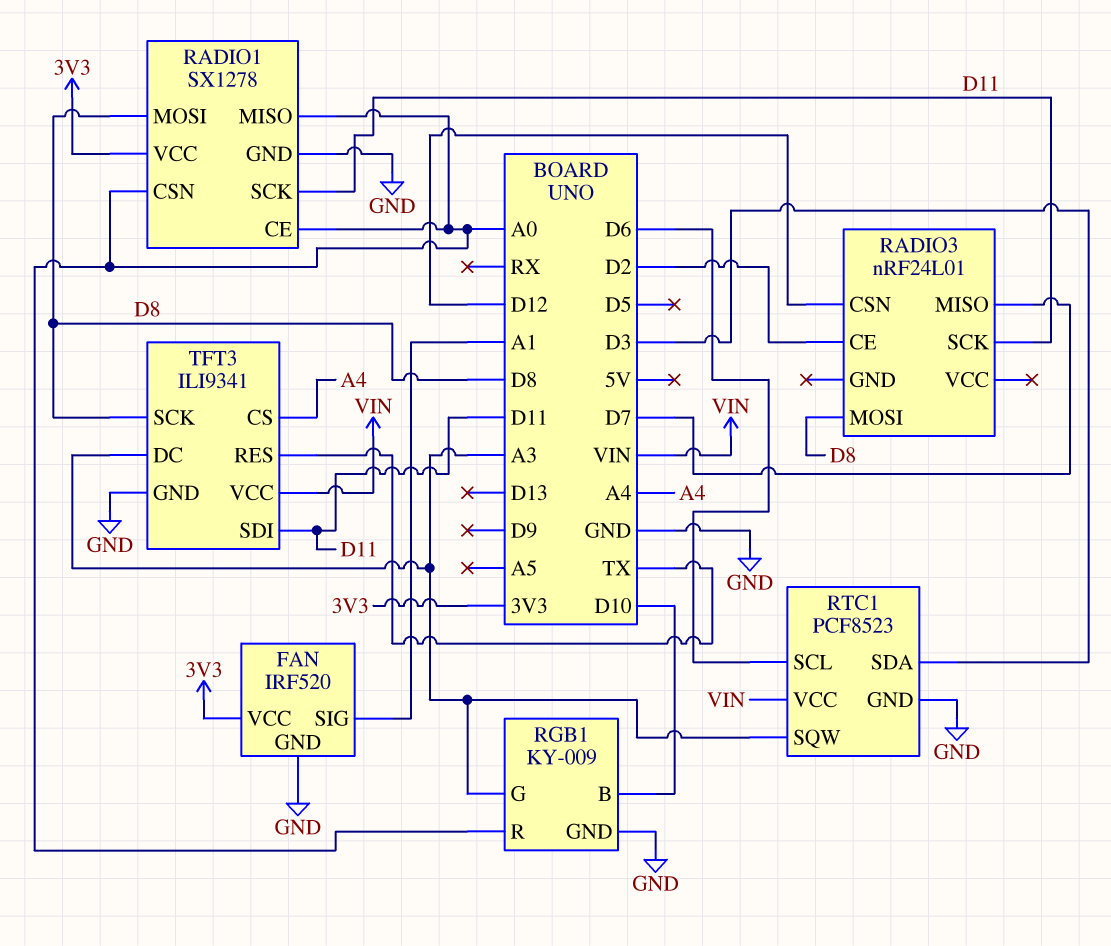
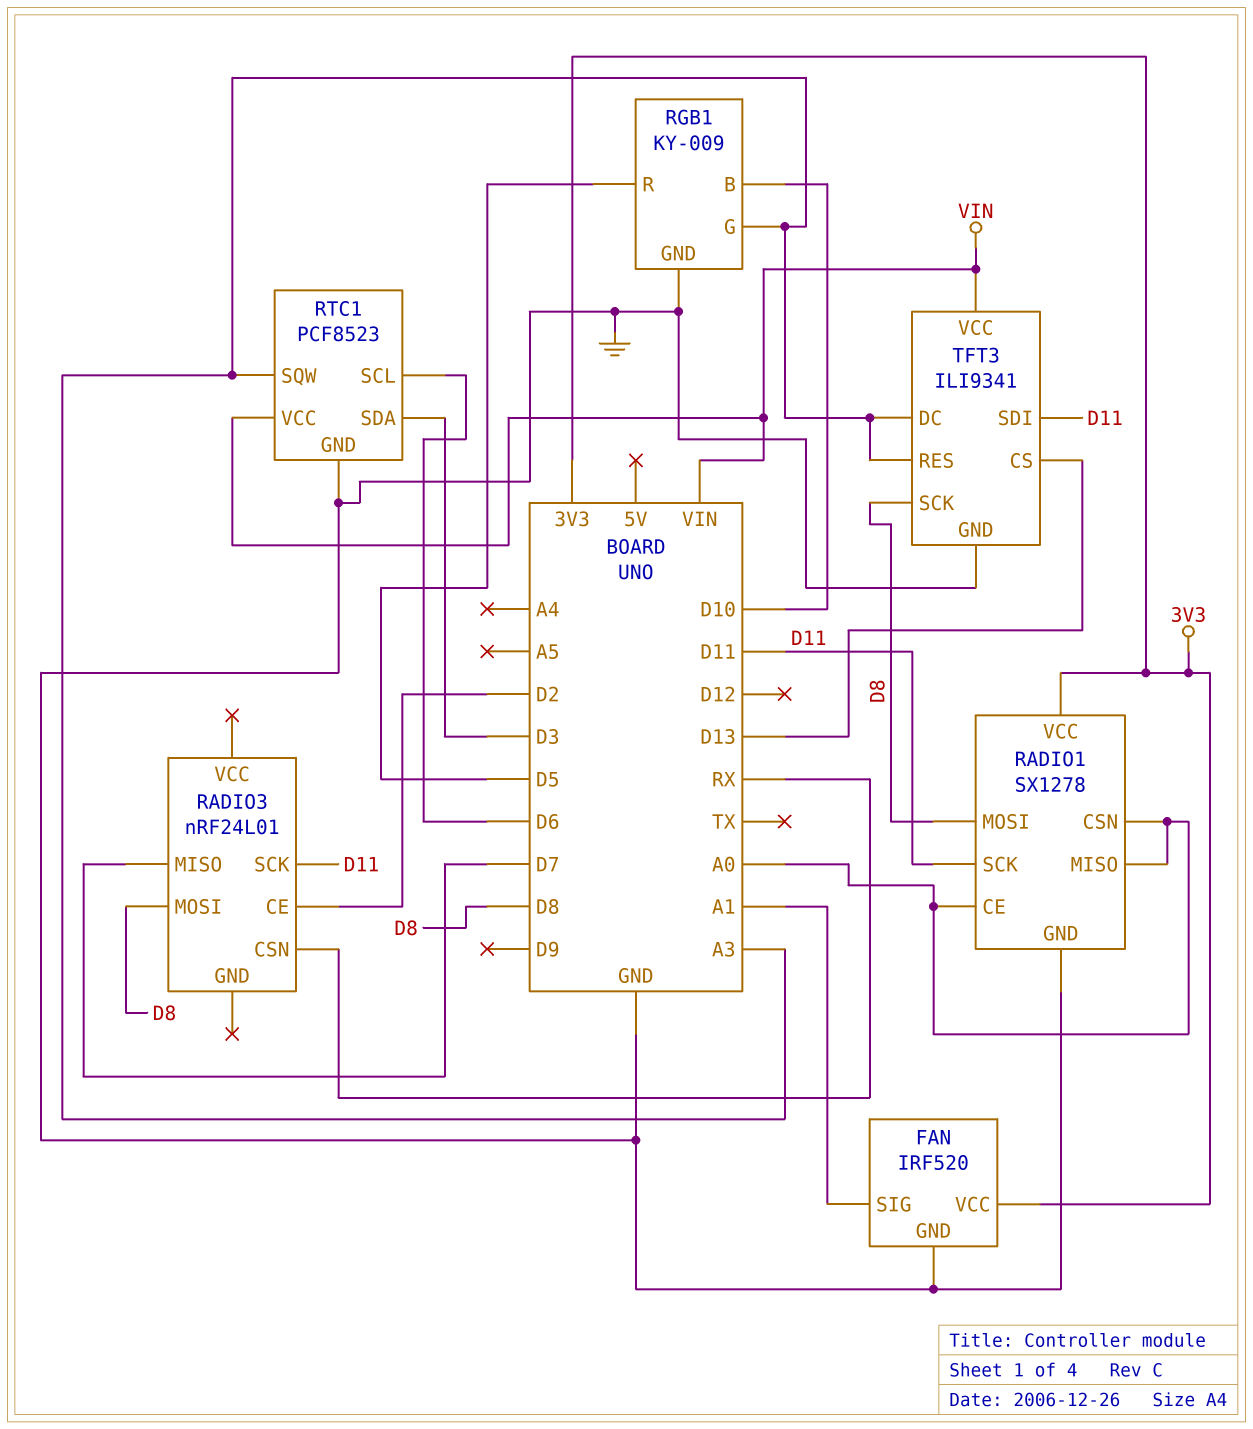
RADIO3 pin CSN: D12 -> RX
RGB1 pin R: A0 -> D5
TFT3 pin CS: A4 -> D13
TFT3 pin RES: TX -> A3

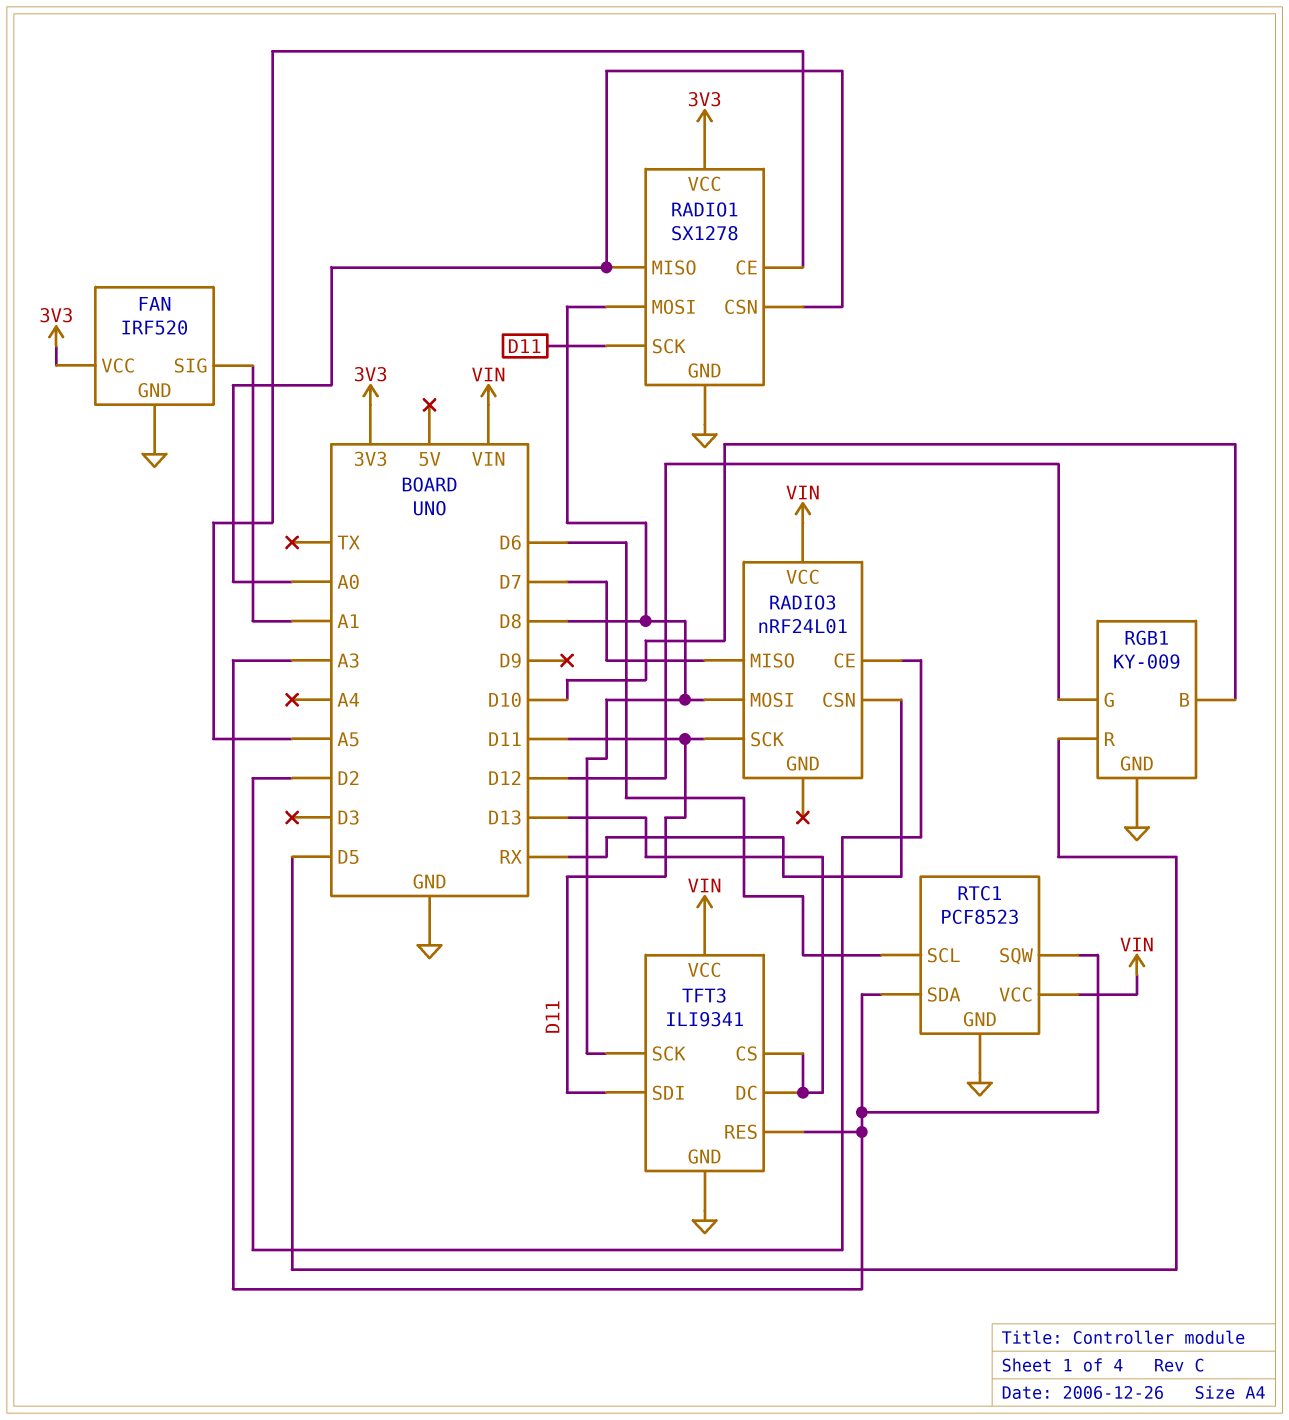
RADIO1 pin CE: A0 -> A5
RADIO3 pin VCC: none -> VIN
RGB1 pin G: A3 -> D12
RTC1 pin SDA: D3 -> A3
TFT3 pin DC: A3 -> D13

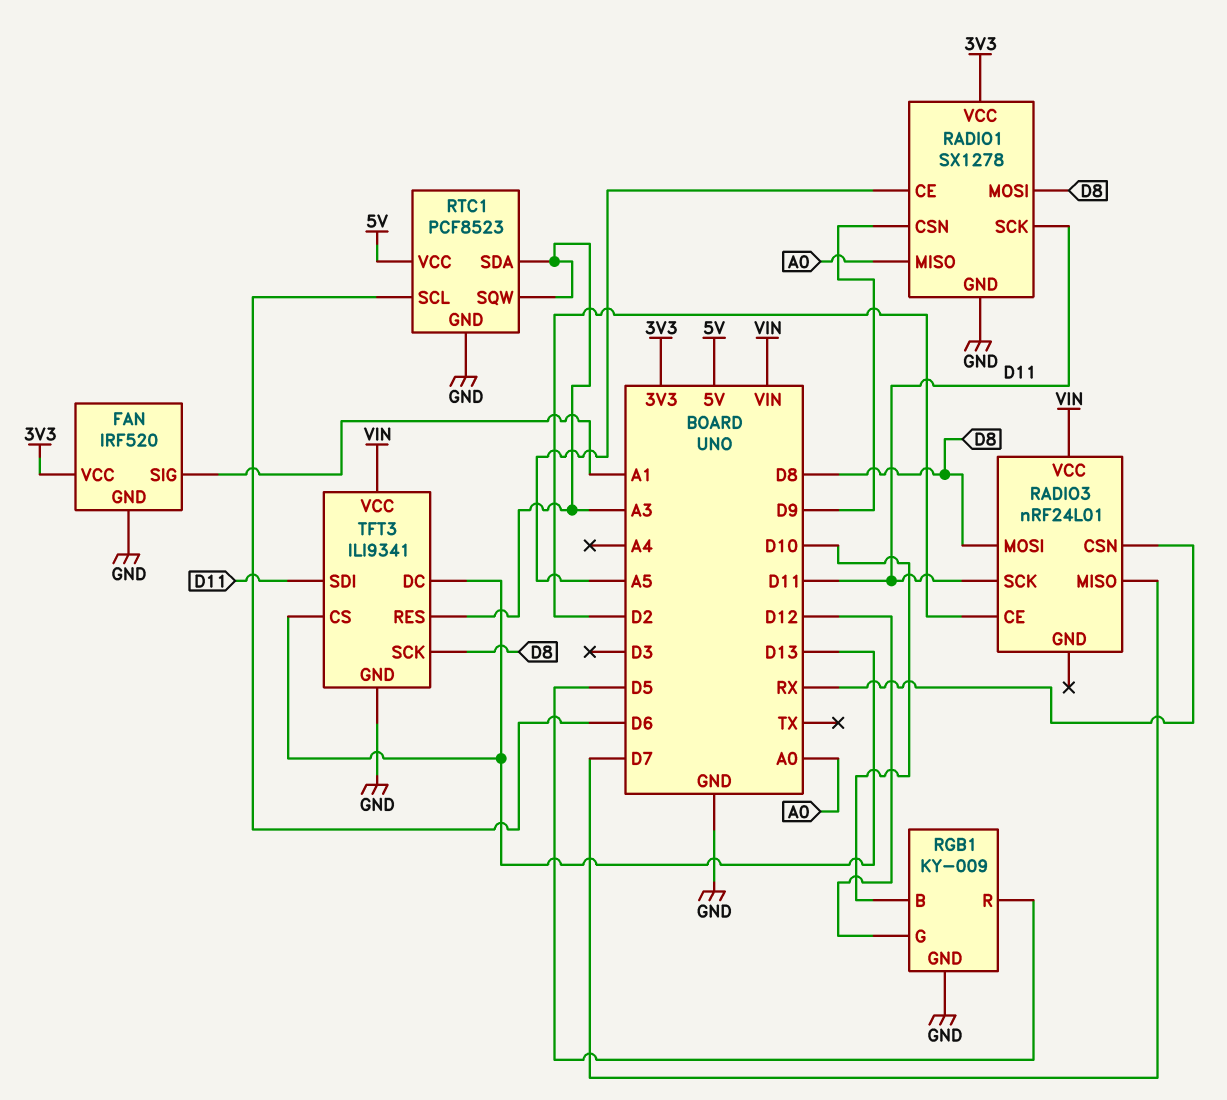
RADIO1 pin CSN: A0 -> D9
RTC1 pin VCC: VIN -> 5V

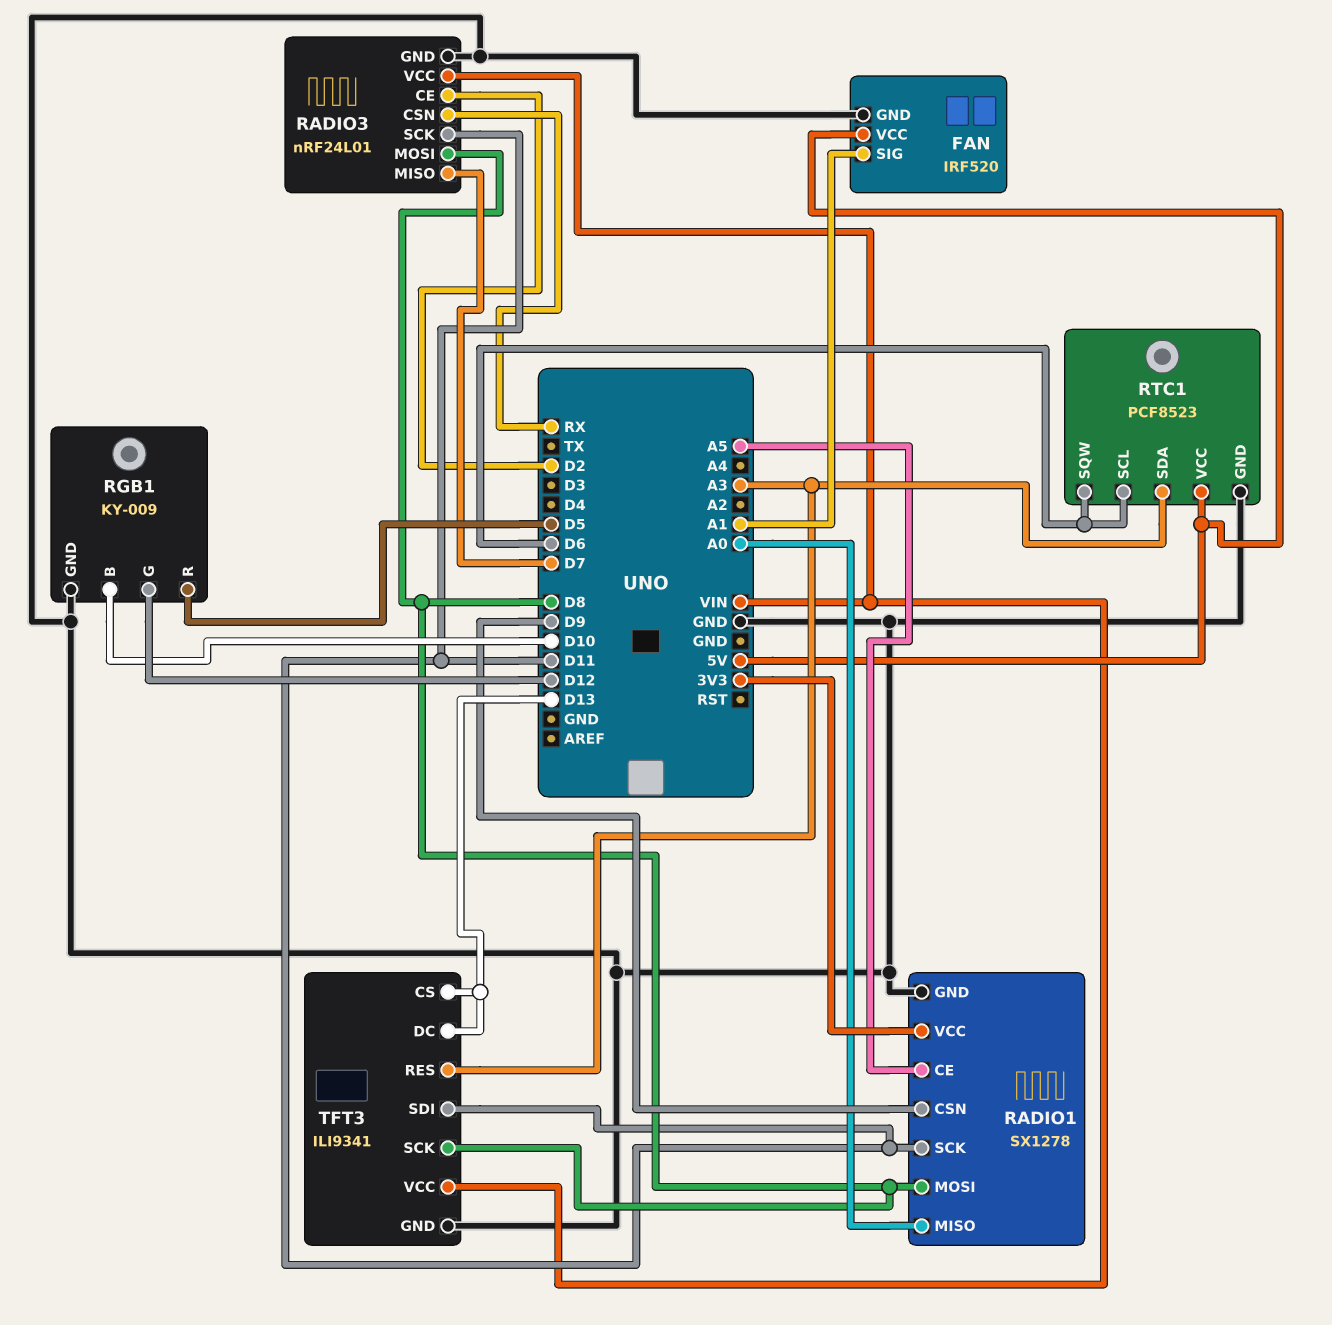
FAN pin VCC: 3V3 -> 5V
RADIO3 pin GND: none -> GND
RTC1 pin SQW: A3 -> D6

